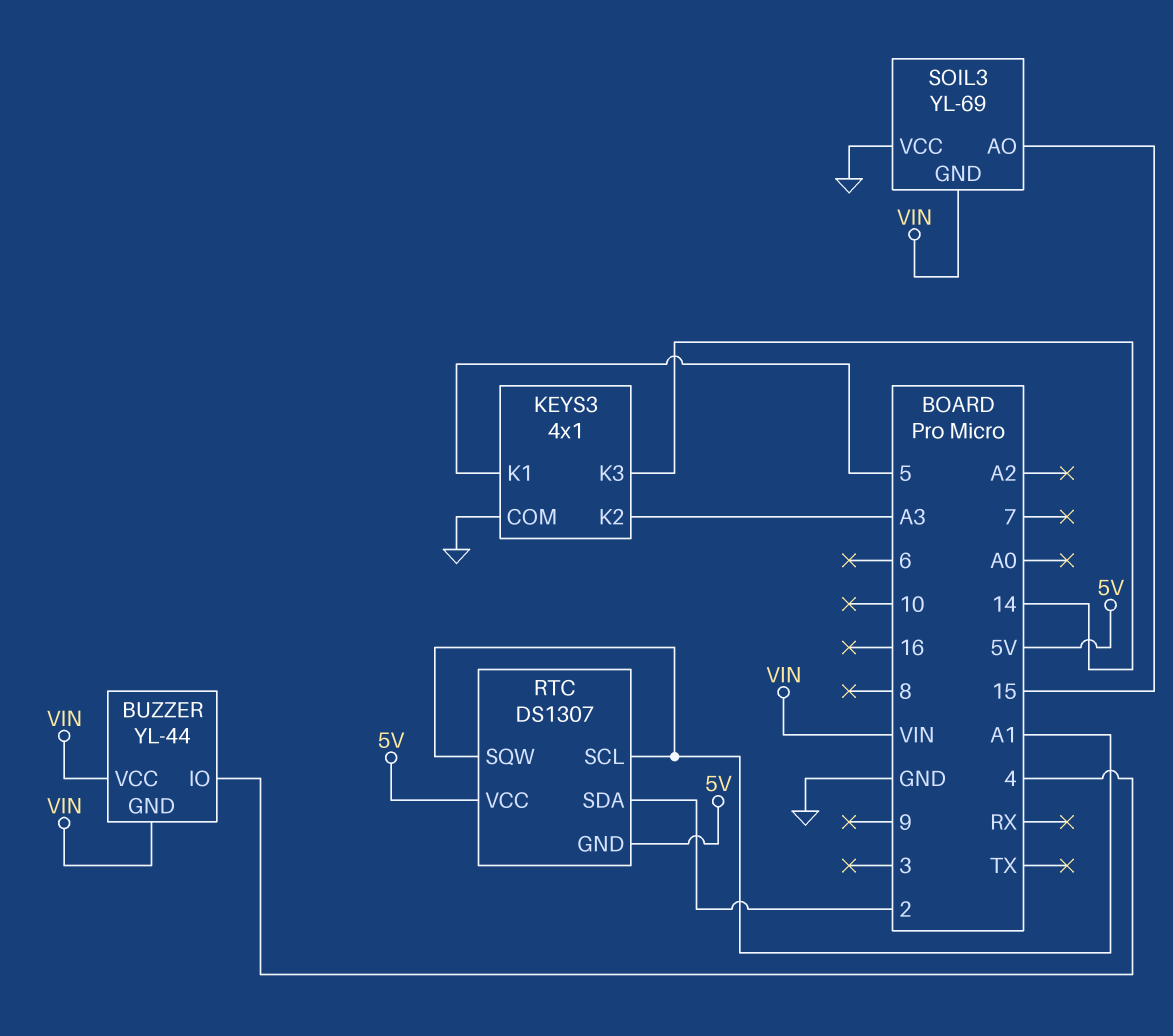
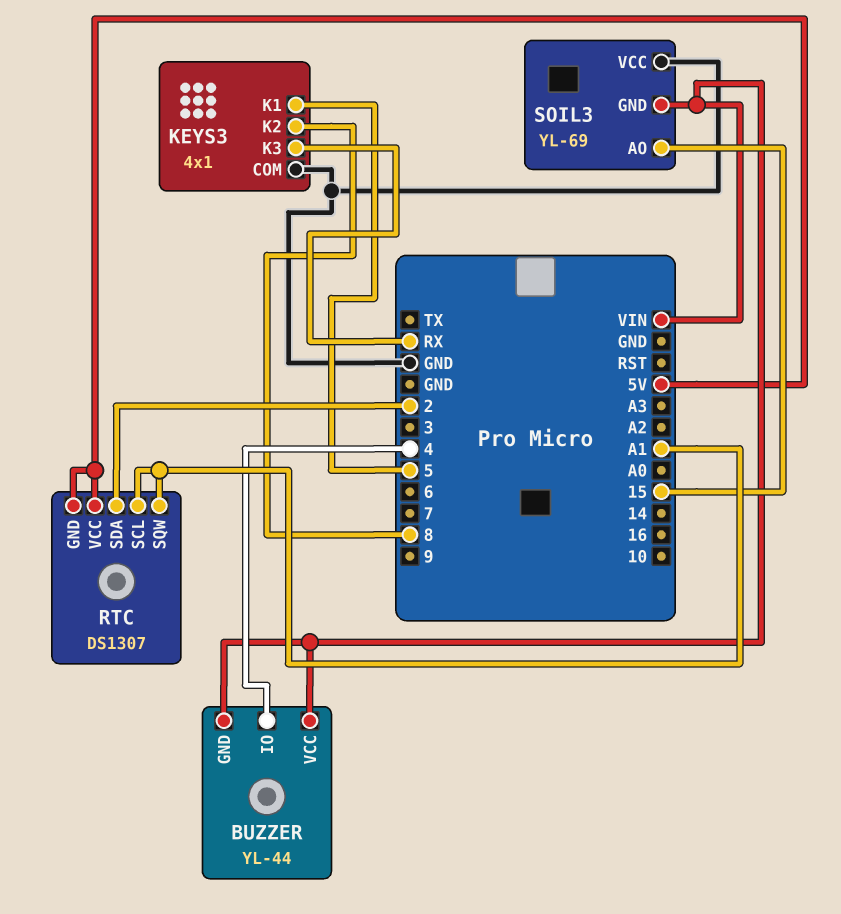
KEYS3 pin K2: A3 -> 8
KEYS3 pin K3: 14 -> RX

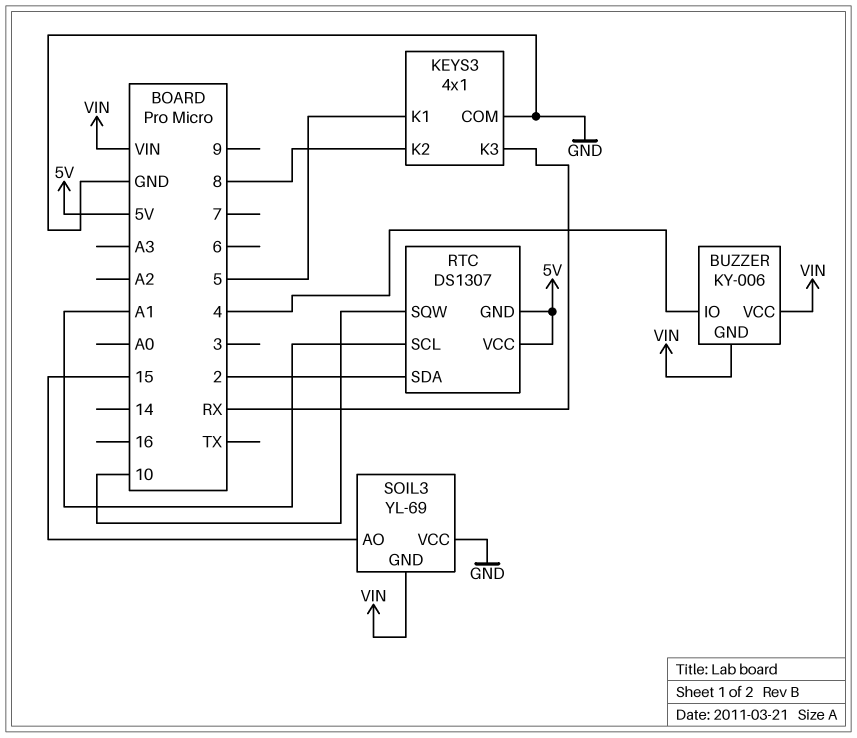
BUZZER: YL-44 -> KY-006
RTC pin SQW: A1 -> 10

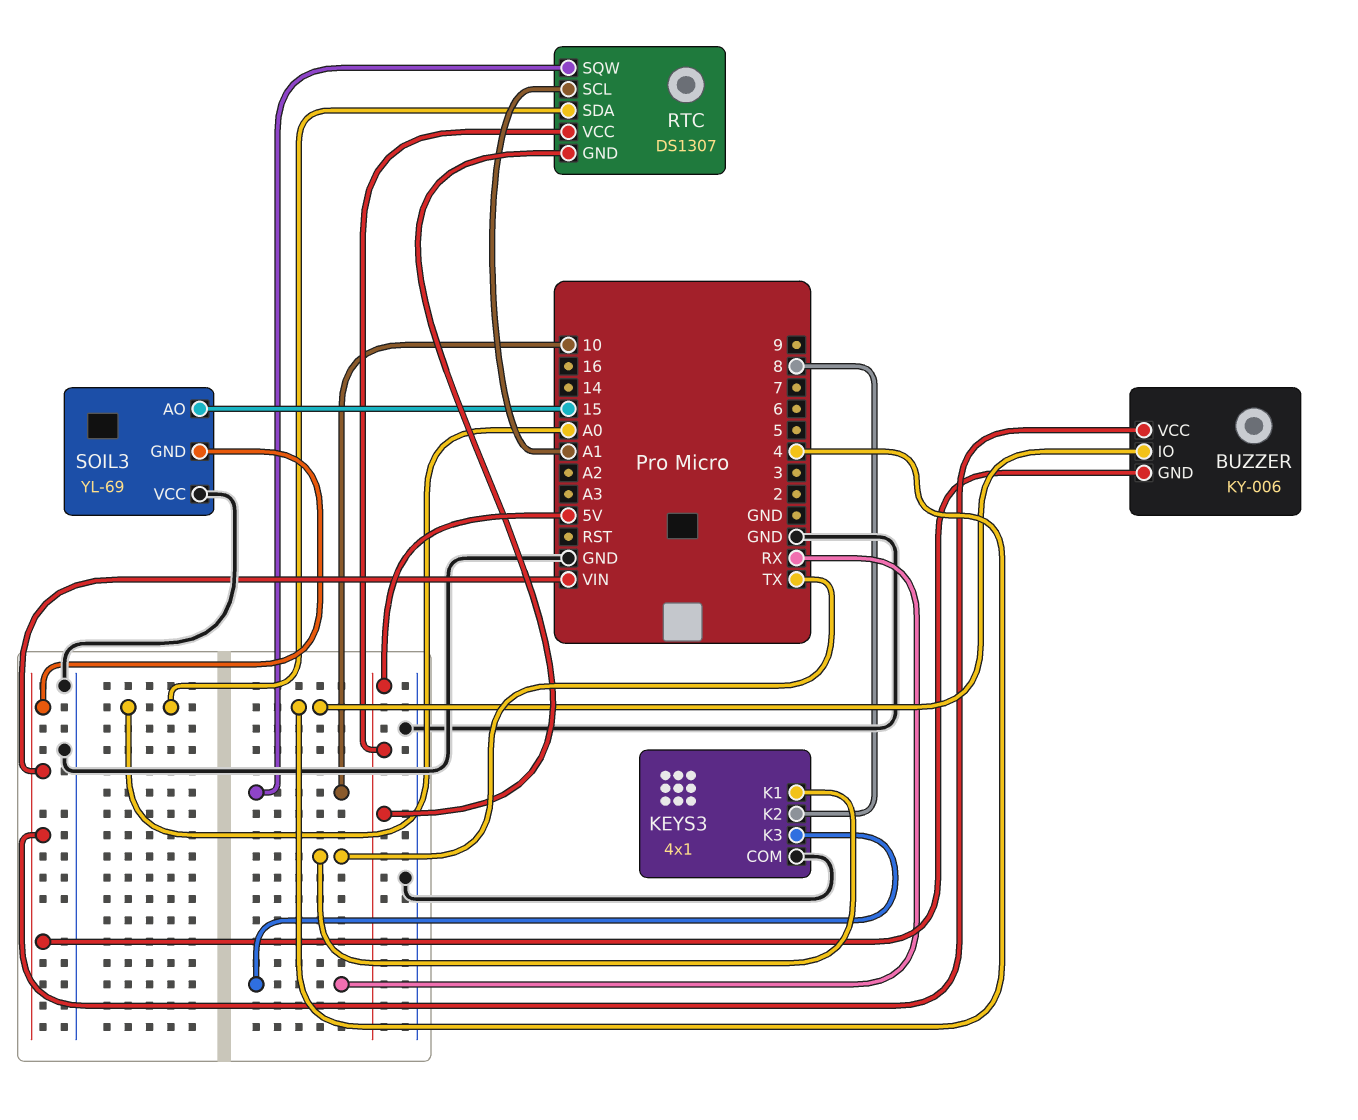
KEYS3 pin K1: 5 -> TX
RTC pin SDA: 2 -> A0

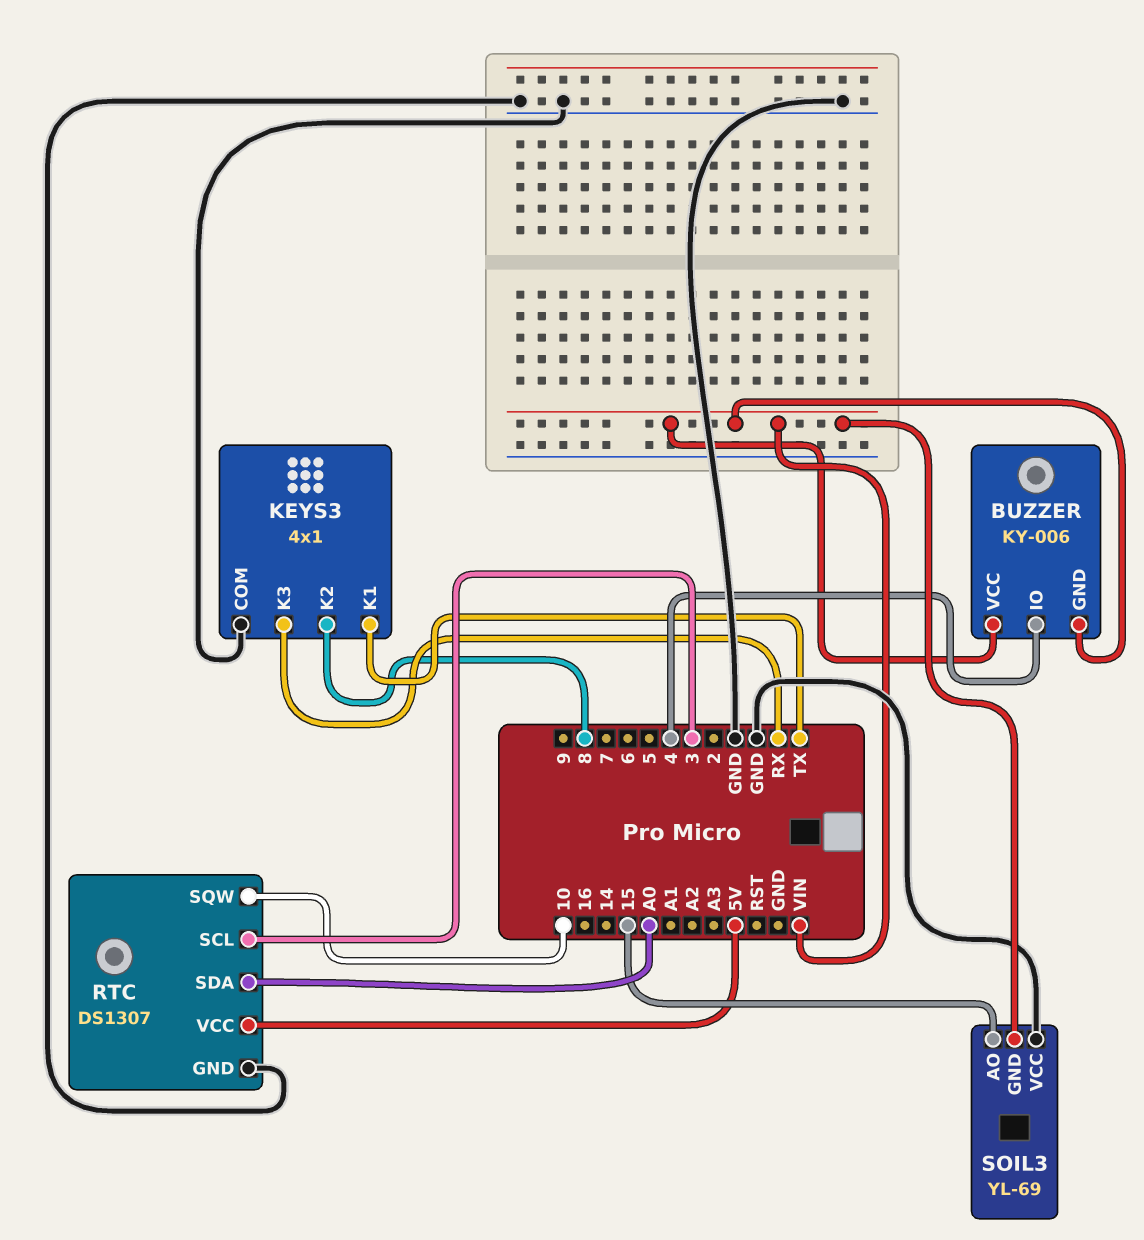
RTC pin GND: 5V -> GND
RTC pin SCL: A1 -> 3

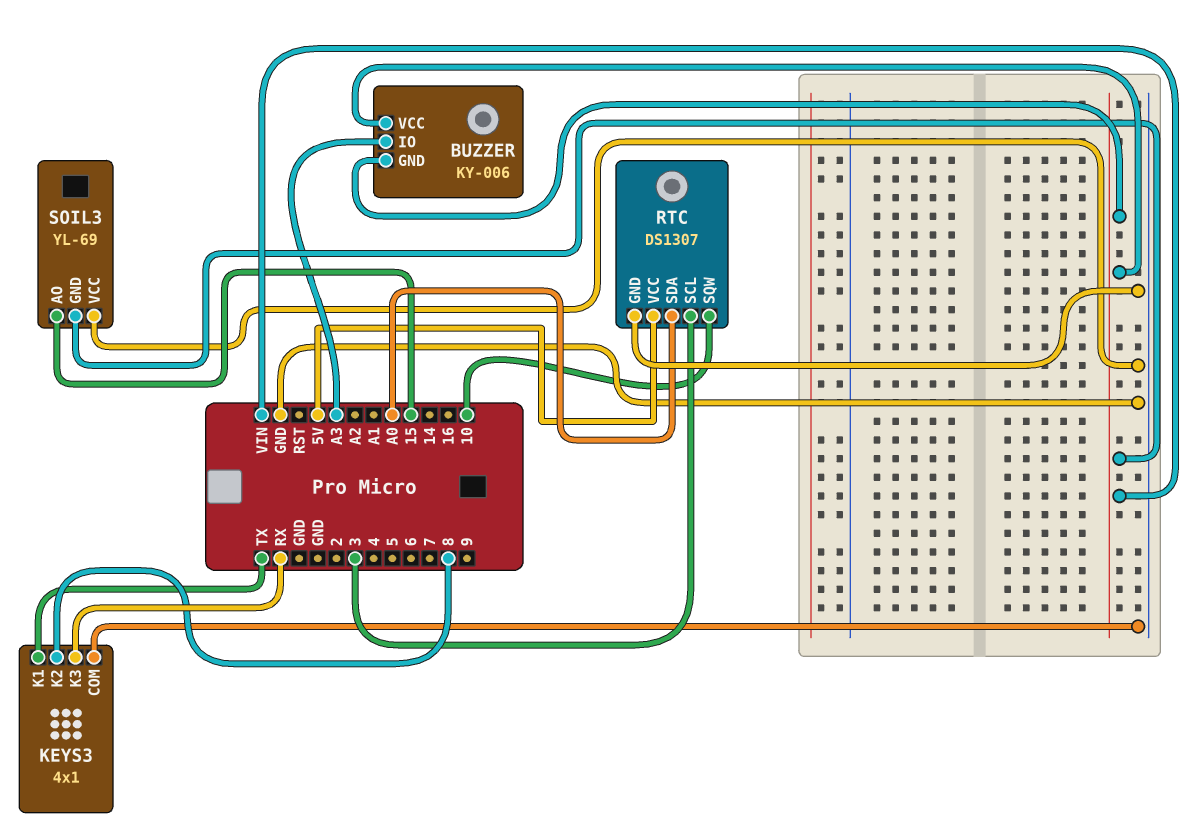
BUZZER pin IO: 4 -> A3

